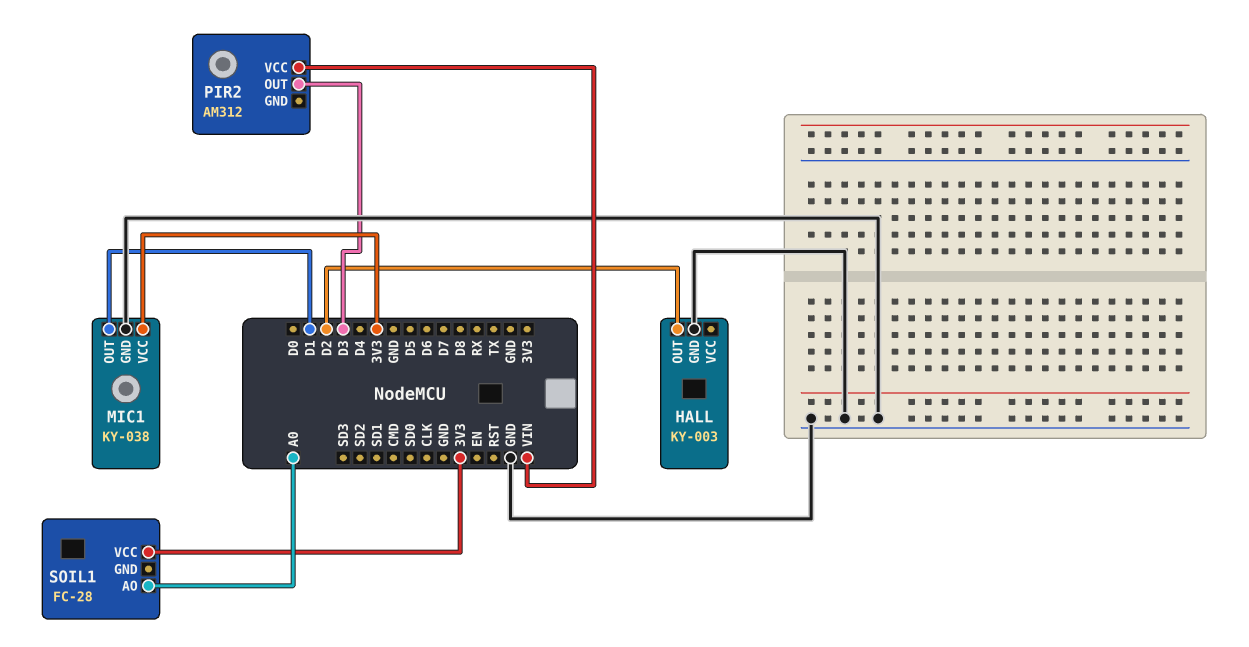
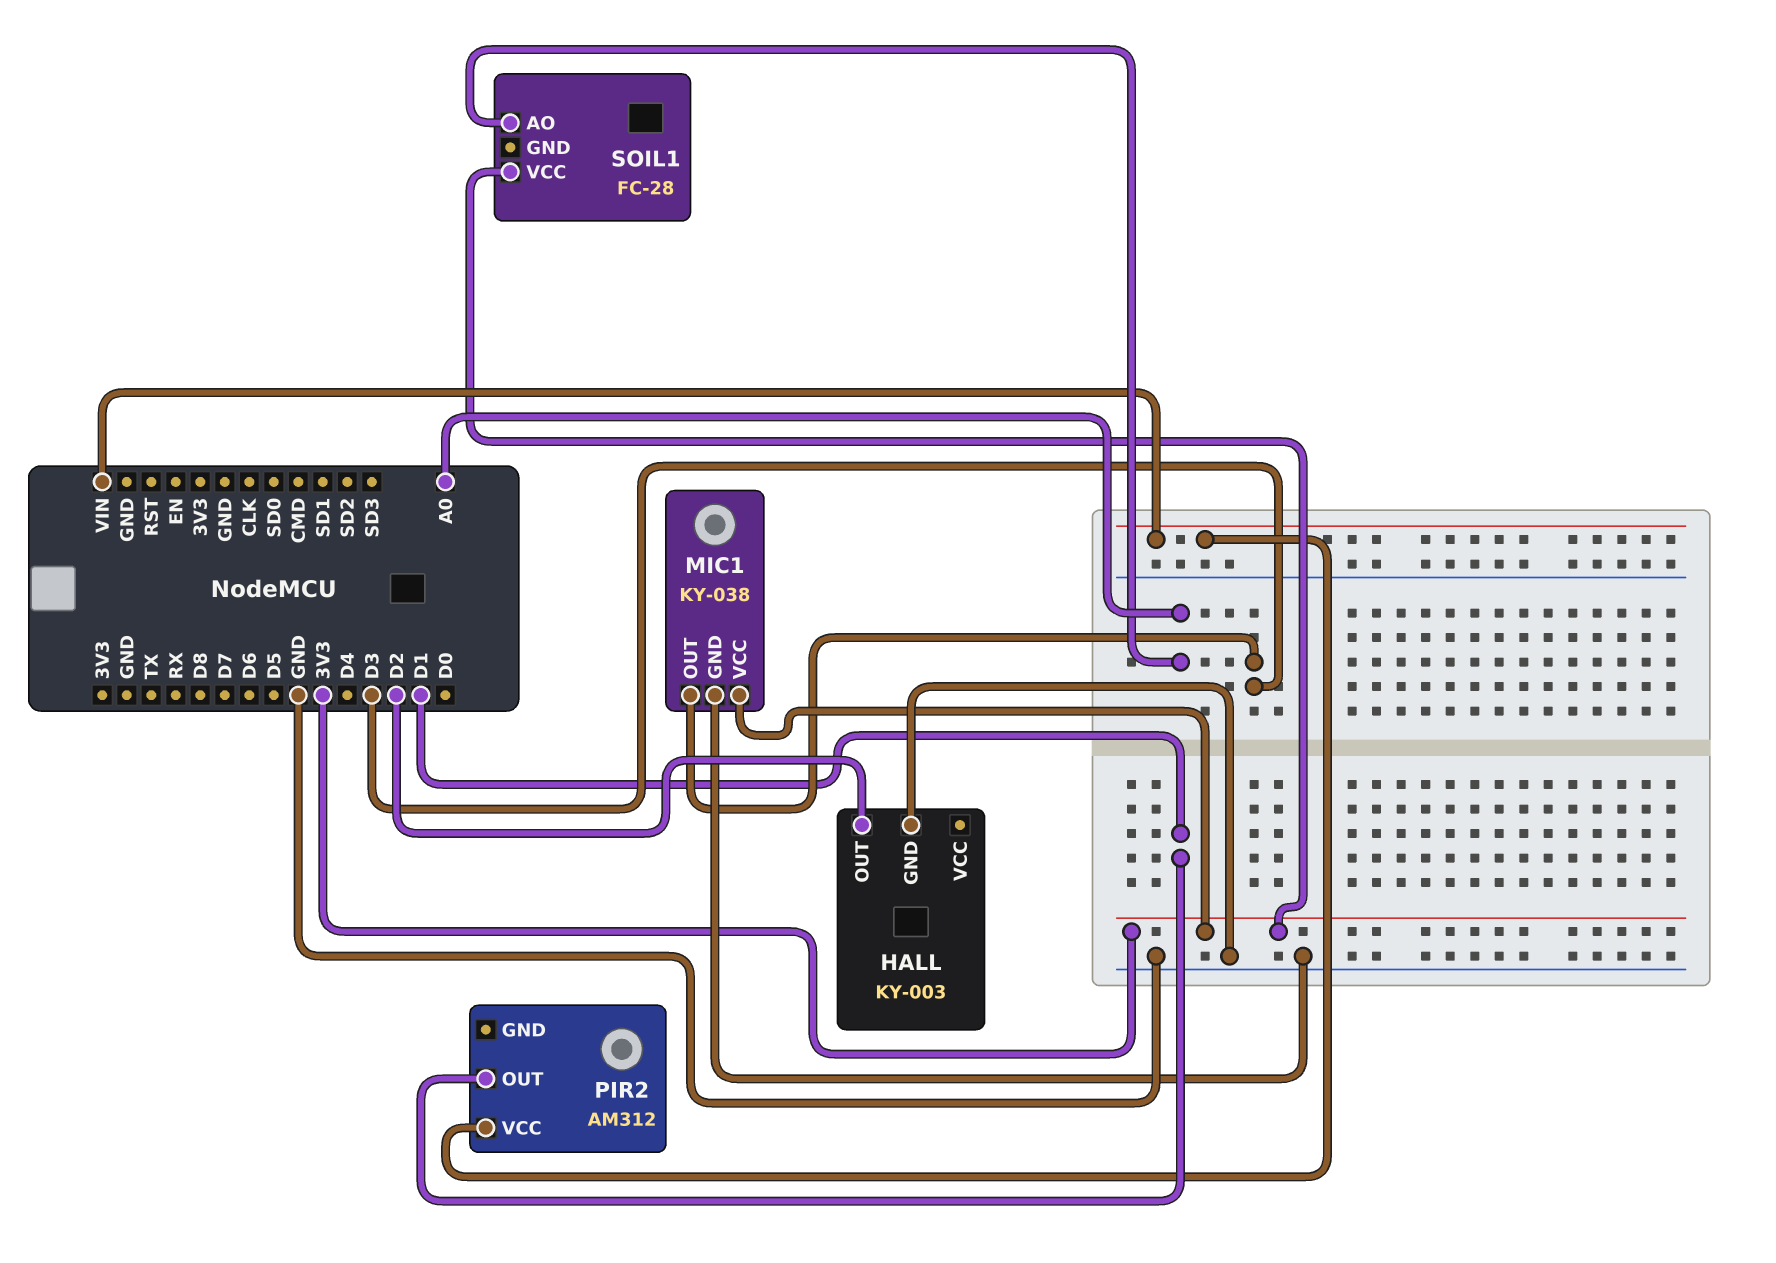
MIC1 pin OUT: D1 -> D3
PIR2 pin OUT: D3 -> D1

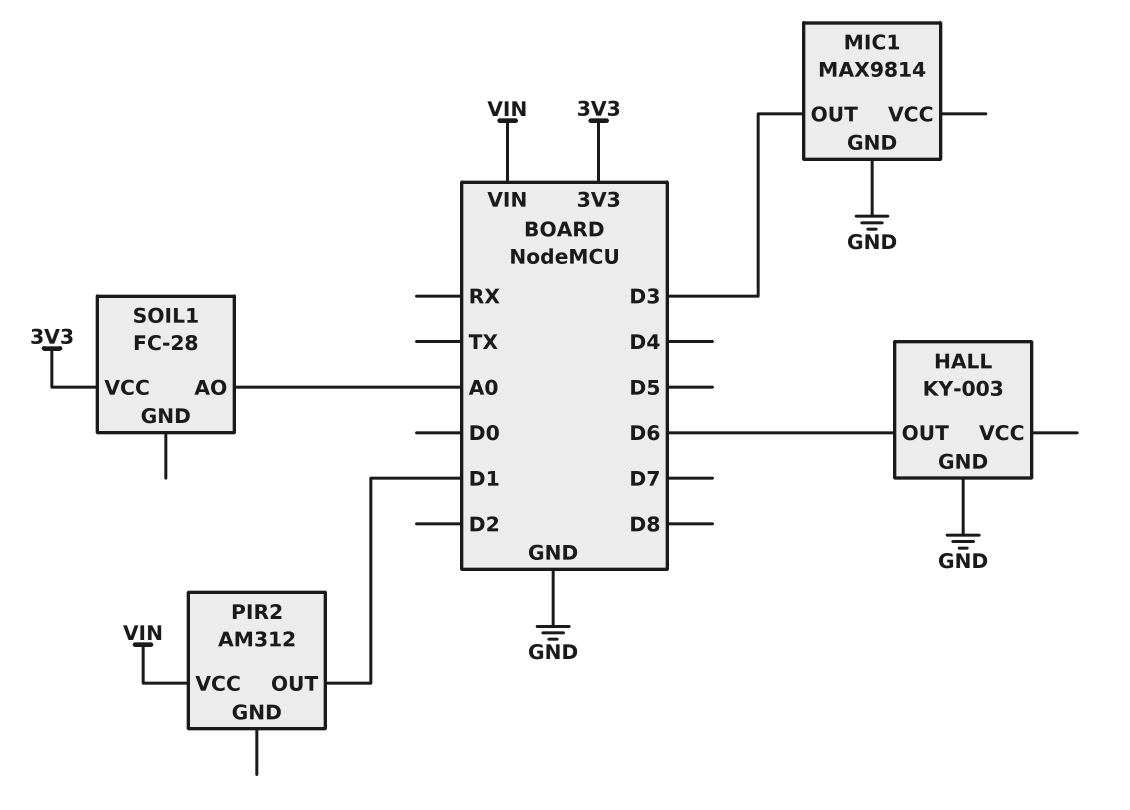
HALL pin OUT: D2 -> D6
MIC1: KY-038 -> MAX9814
MIC1 pin VCC: 3V3 -> none

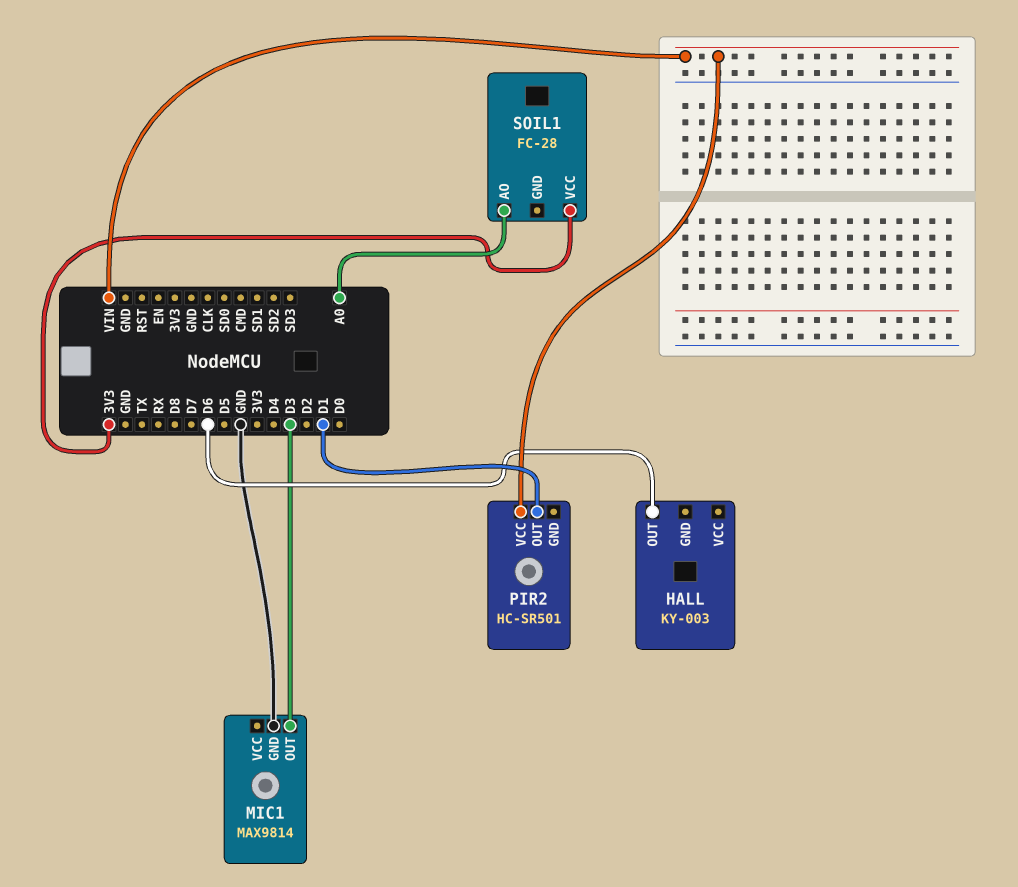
HALL pin GND: GND -> none
PIR2: AM312 -> HC-SR501

